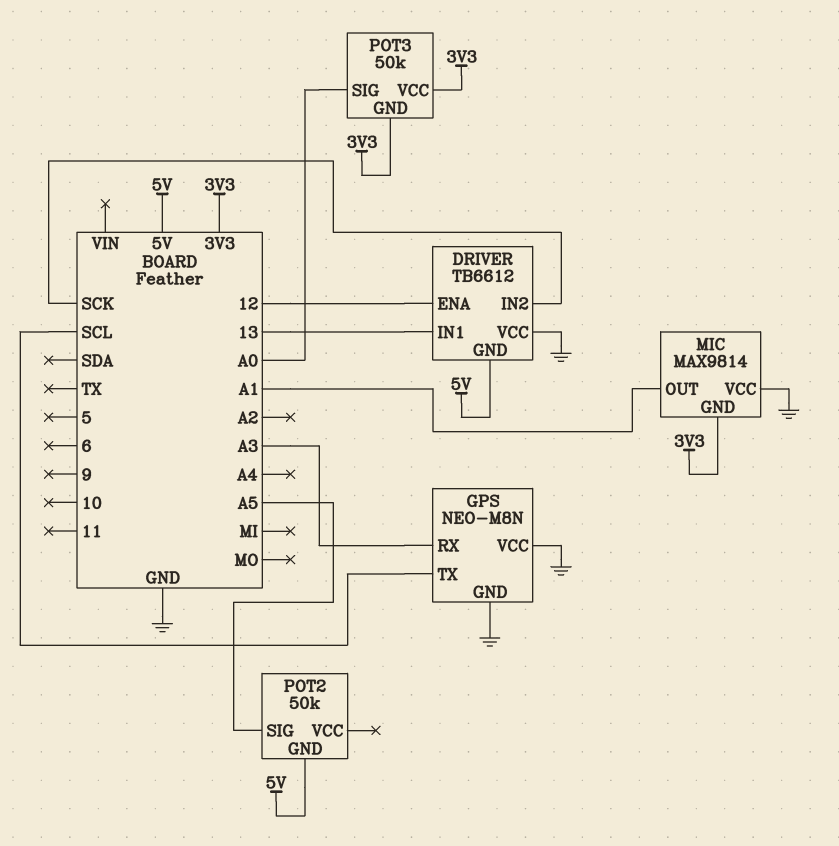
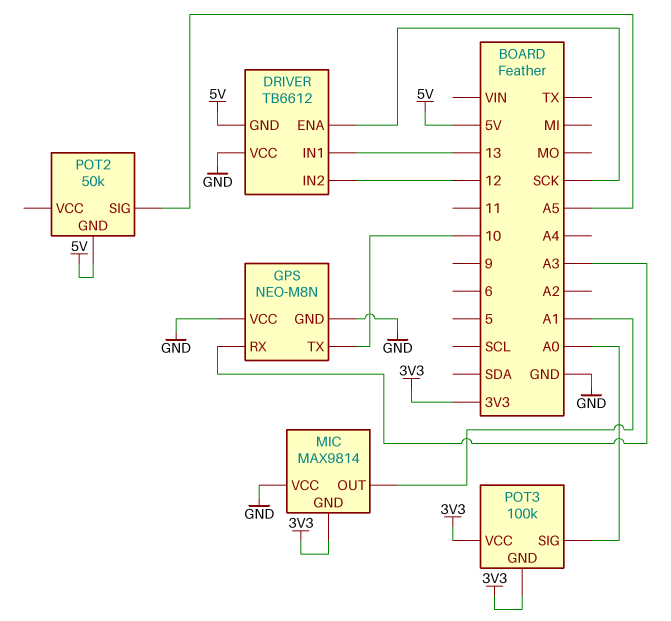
DRIVER pin ENA: 12 -> SCK
DRIVER pin IN2: SCK -> 12
GPS pin TX: SCL -> 10
POT3: 50k -> 100k

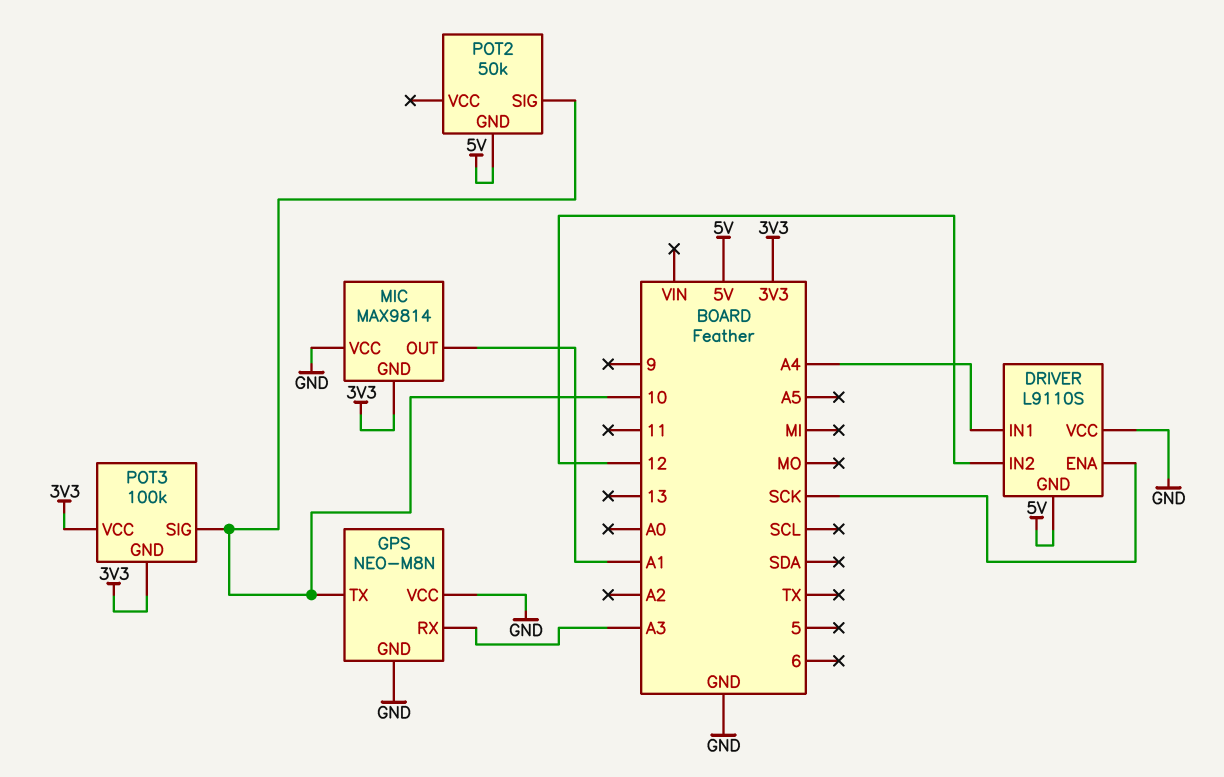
DRIVER: TB6612 -> L9110S
DRIVER pin IN1: 13 -> A4
POT2 pin SIG: A5 -> 10
POT3 pin SIG: A0 -> 10

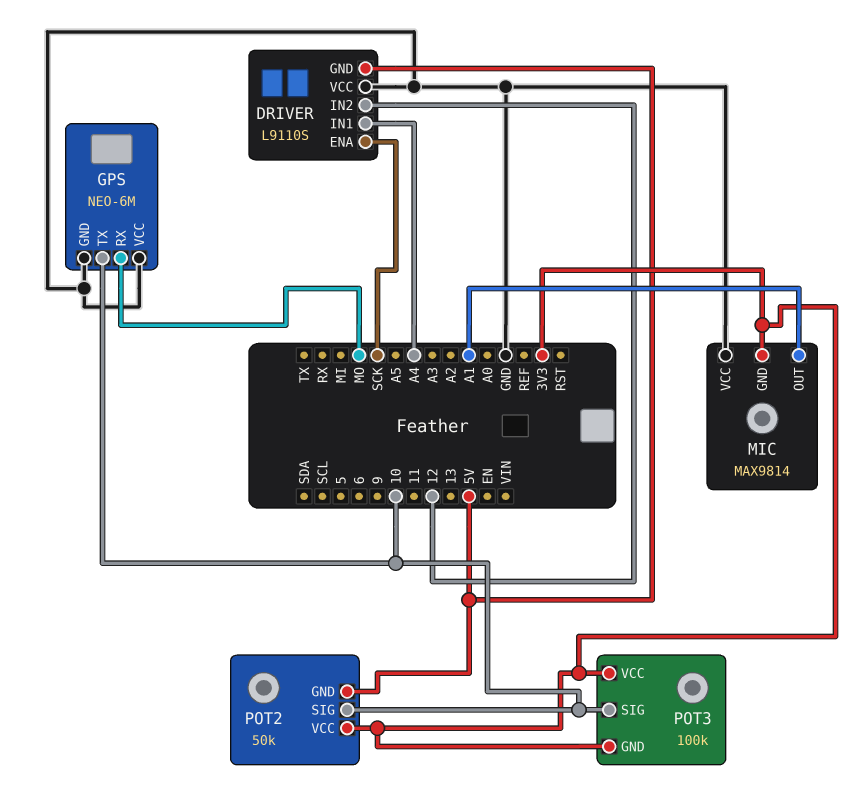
GPS: NEO-M8N -> NEO-6M
GPS pin RX: A3 -> MO
POT2 pin VCC: none -> 3V3

